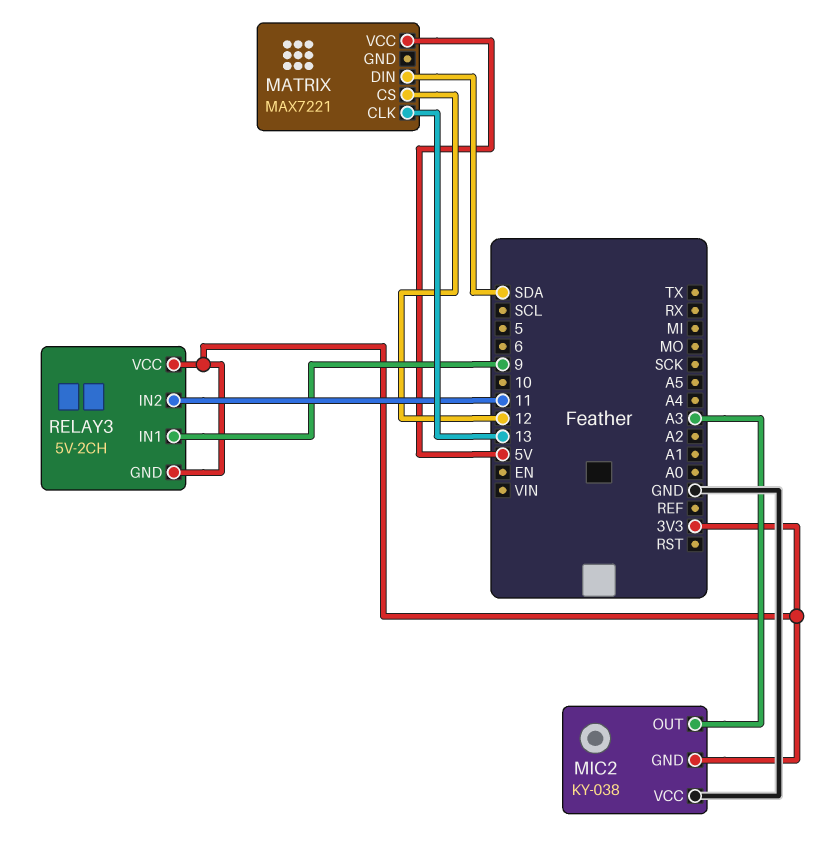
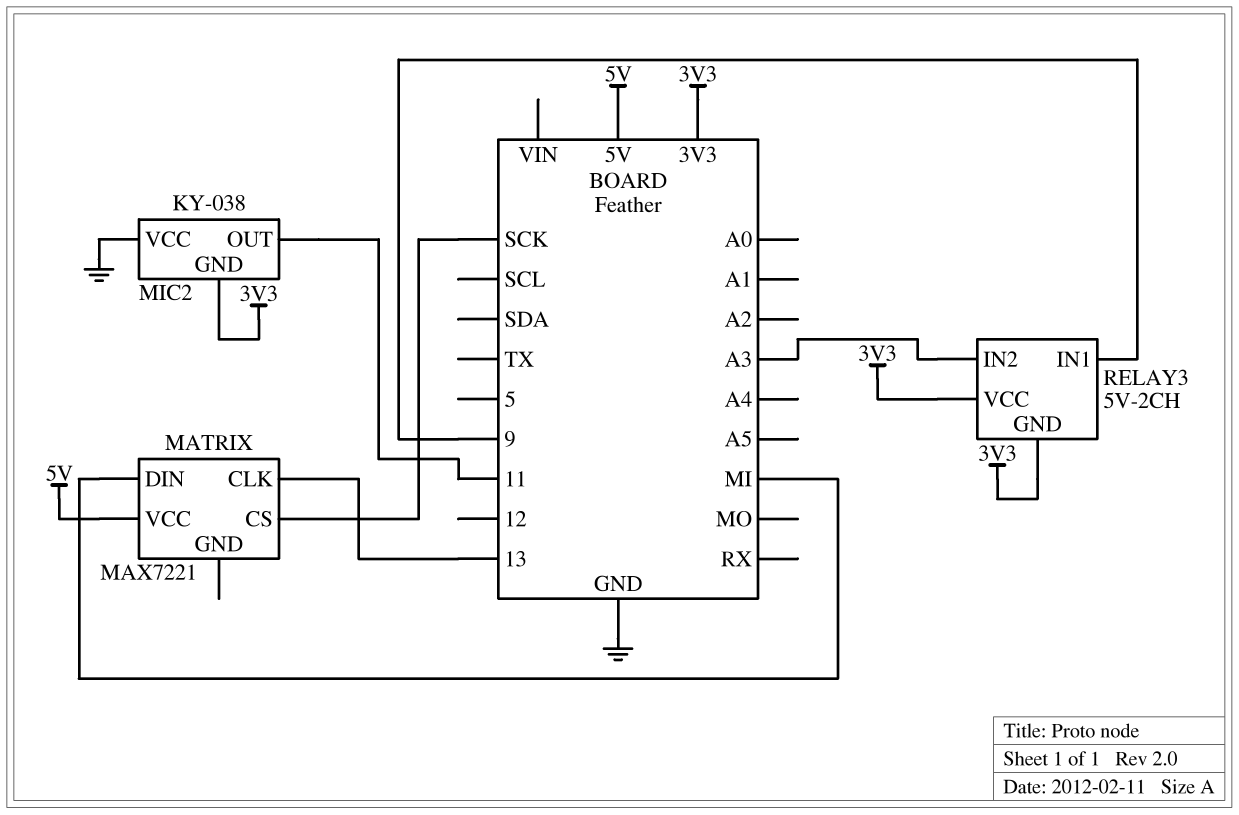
MATRIX pin CS: 12 -> SCK
MATRIX pin DIN: SDA -> MI
MIC2 pin OUT: A3 -> 11
RELAY3 pin IN2: 11 -> A3

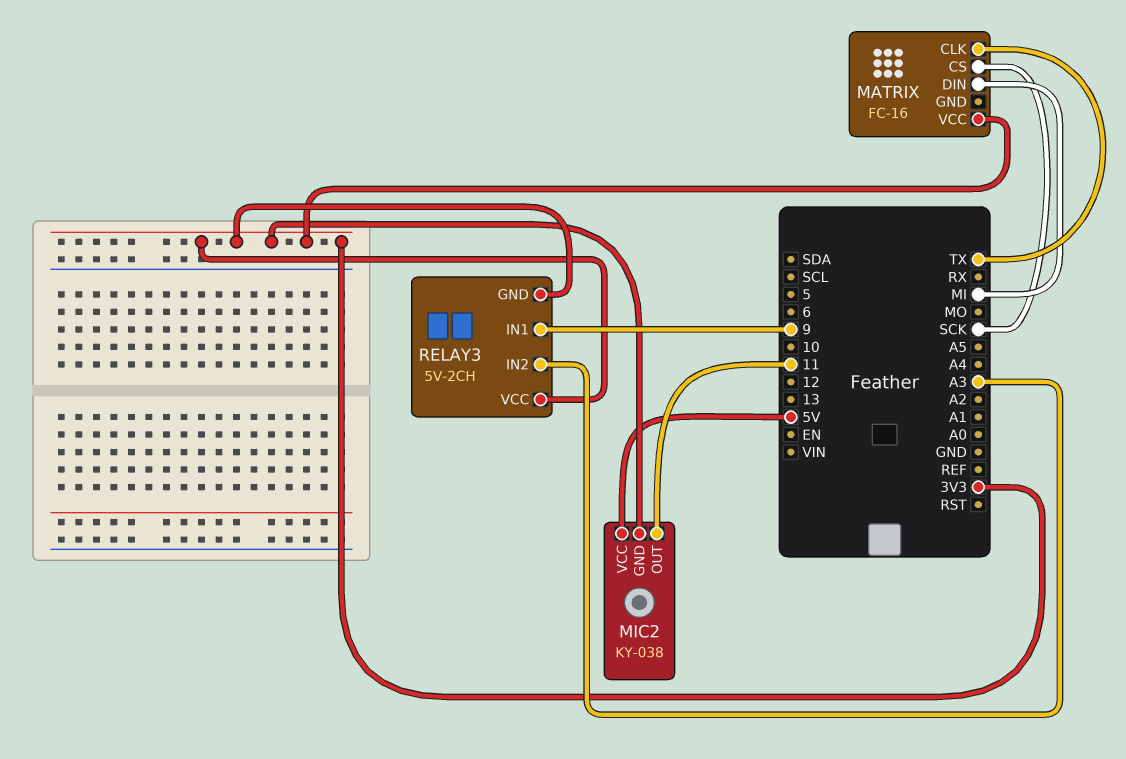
MATRIX: MAX7221 -> FC-16
MATRIX pin CLK: 13 -> TX
MATRIX pin VCC: 5V -> 3V3
MIC2 pin VCC: GND -> 5V

